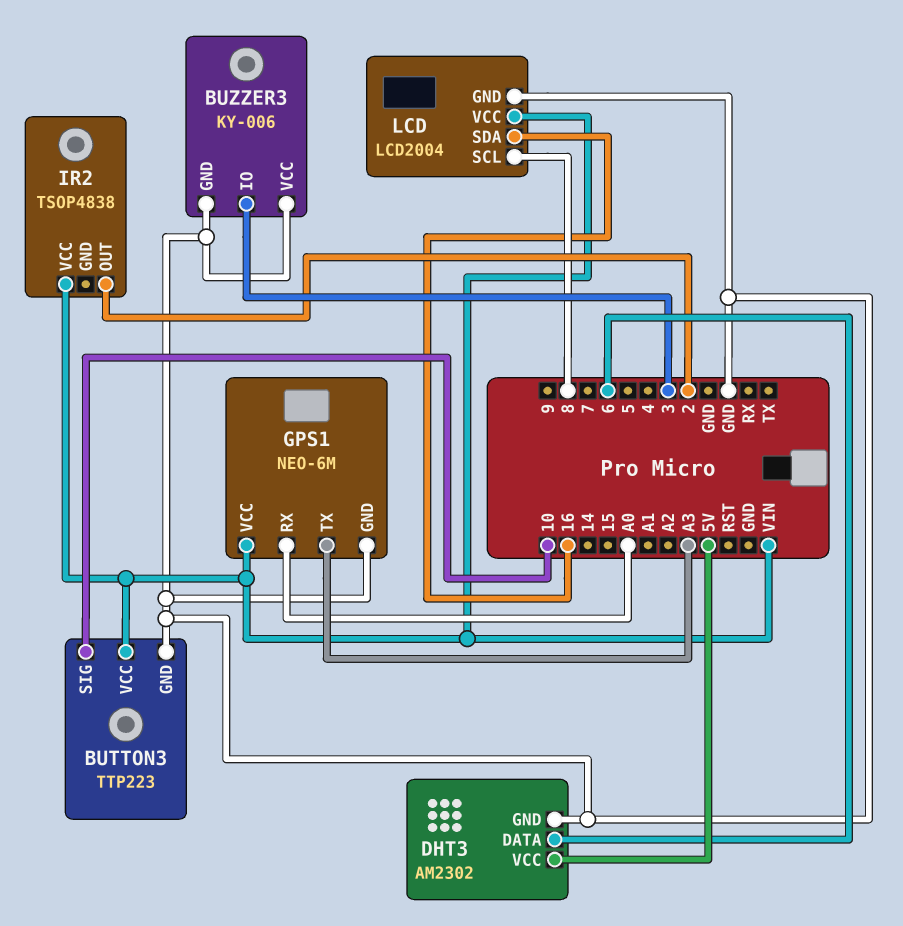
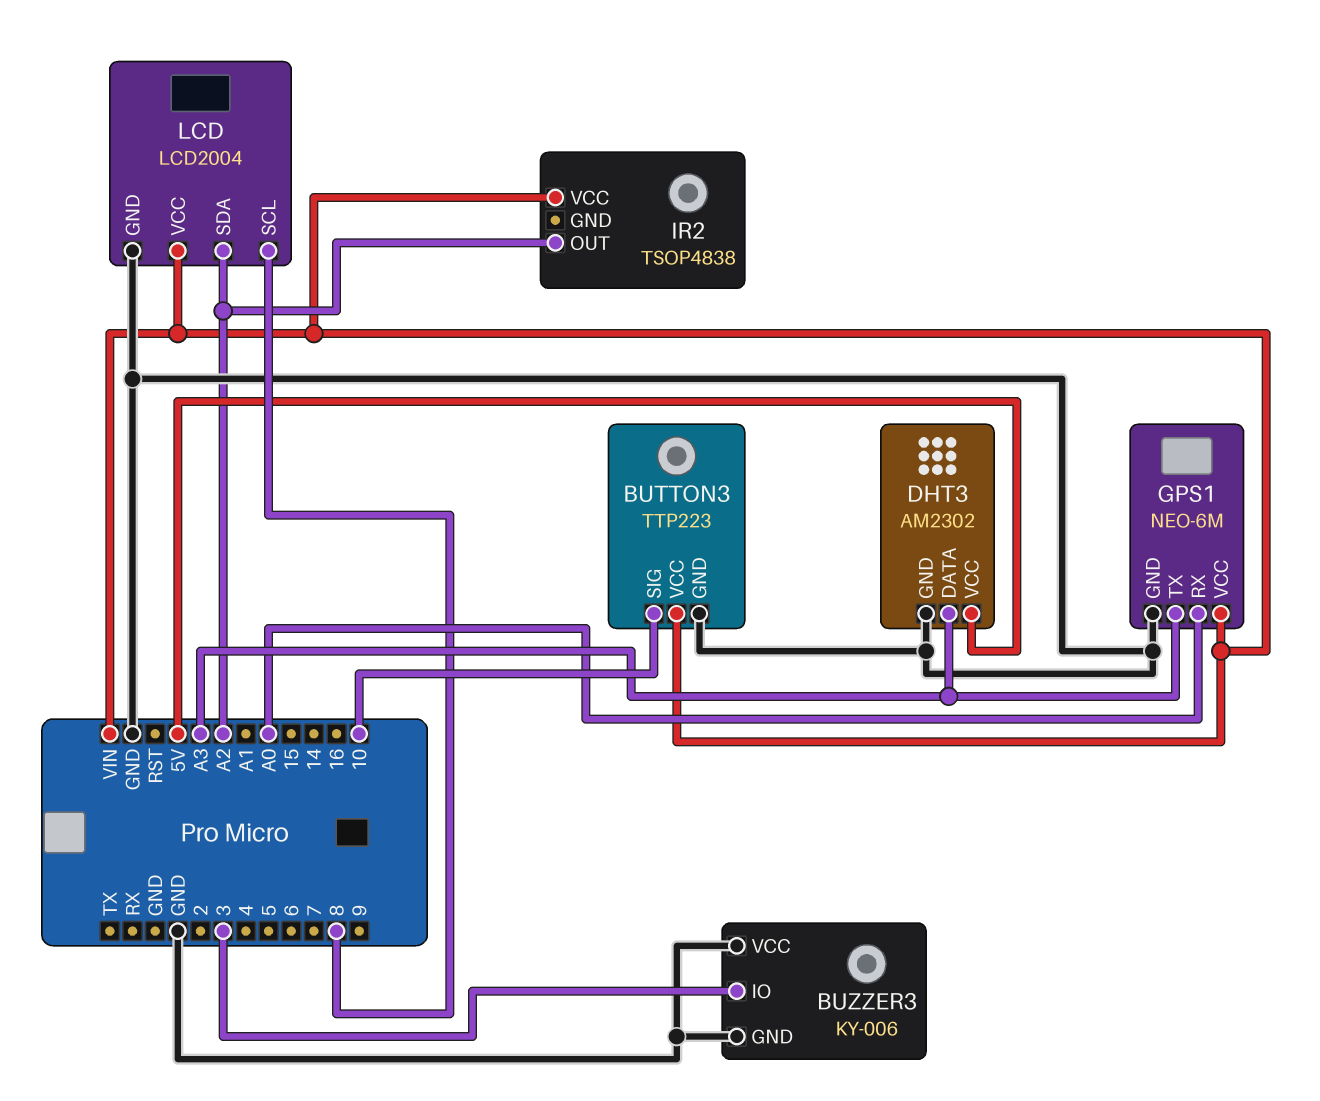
DHT3 pin DATA: 6 -> A3
IR2 pin OUT: 2 -> A2
LCD pin SDA: 16 -> A2

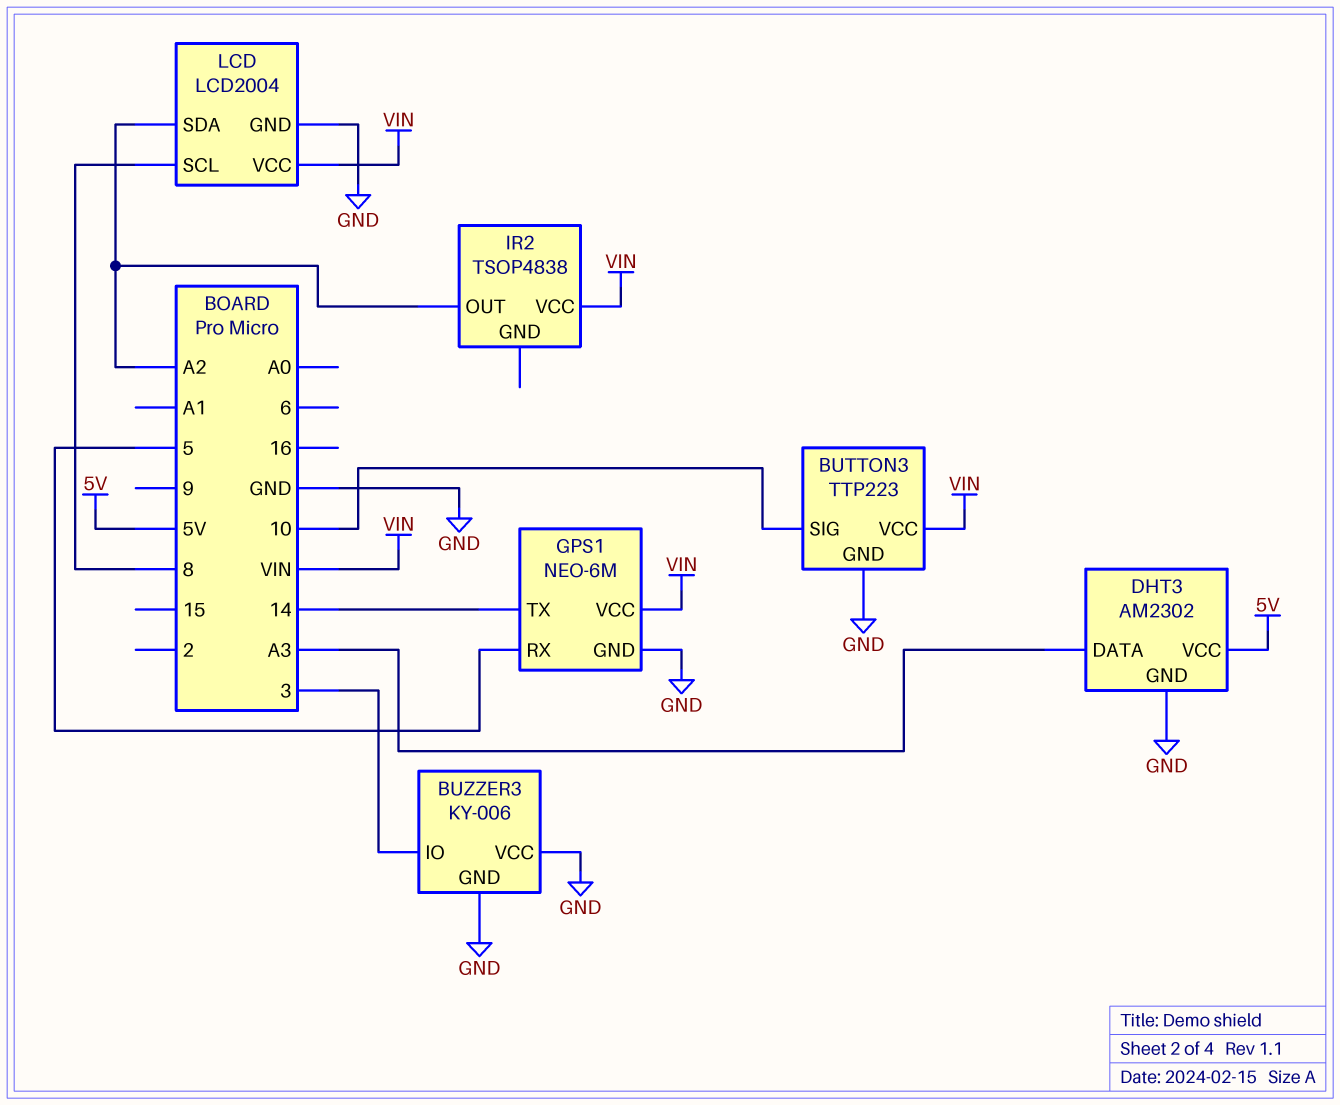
GPS1 pin RX: A0 -> 5
GPS1 pin TX: A3 -> 14

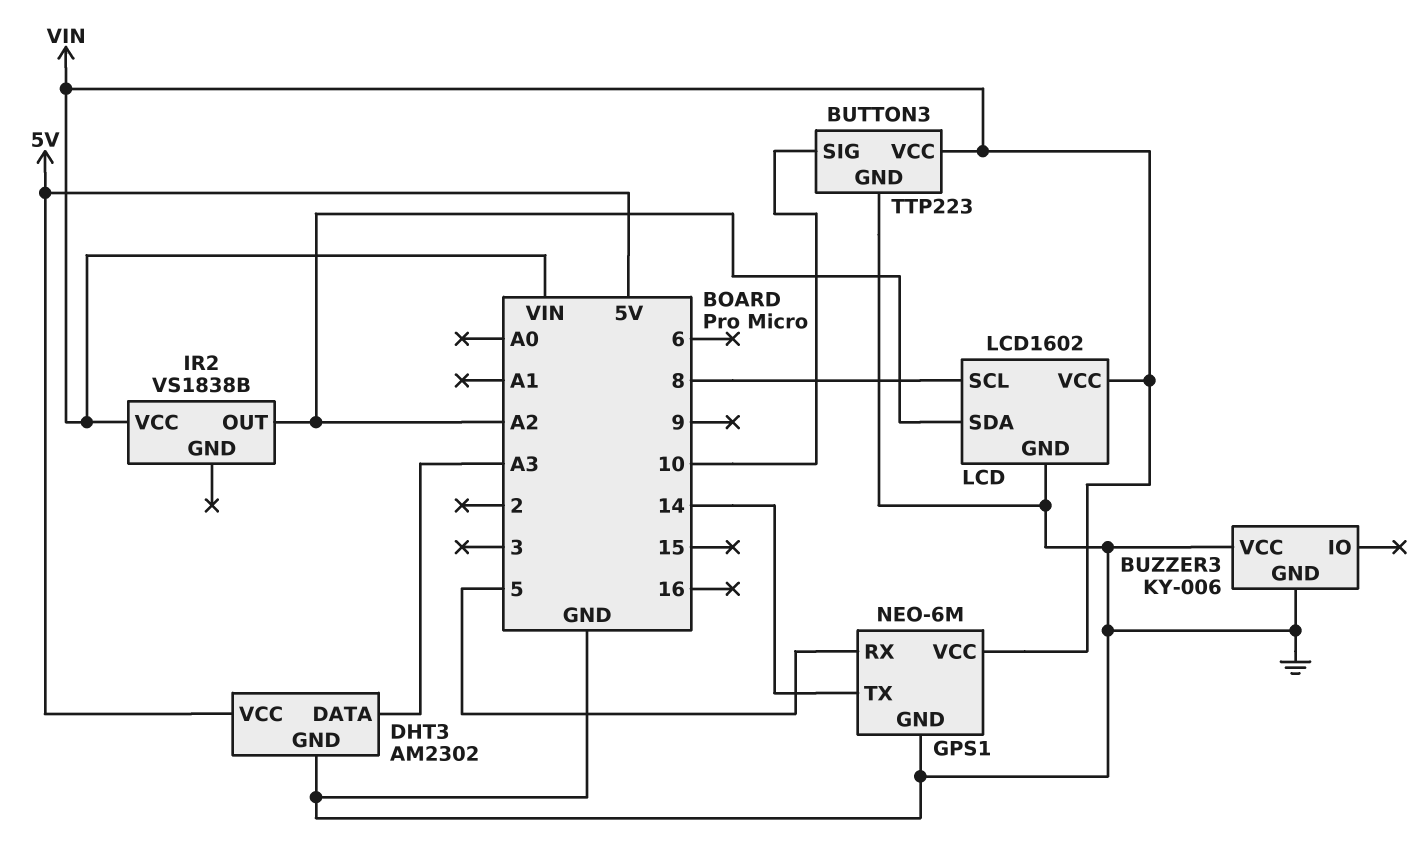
BUZZER3 pin IO: 3 -> none
IR2: TSOP4838 -> VS1838B
LCD: LCD2004 -> LCD1602

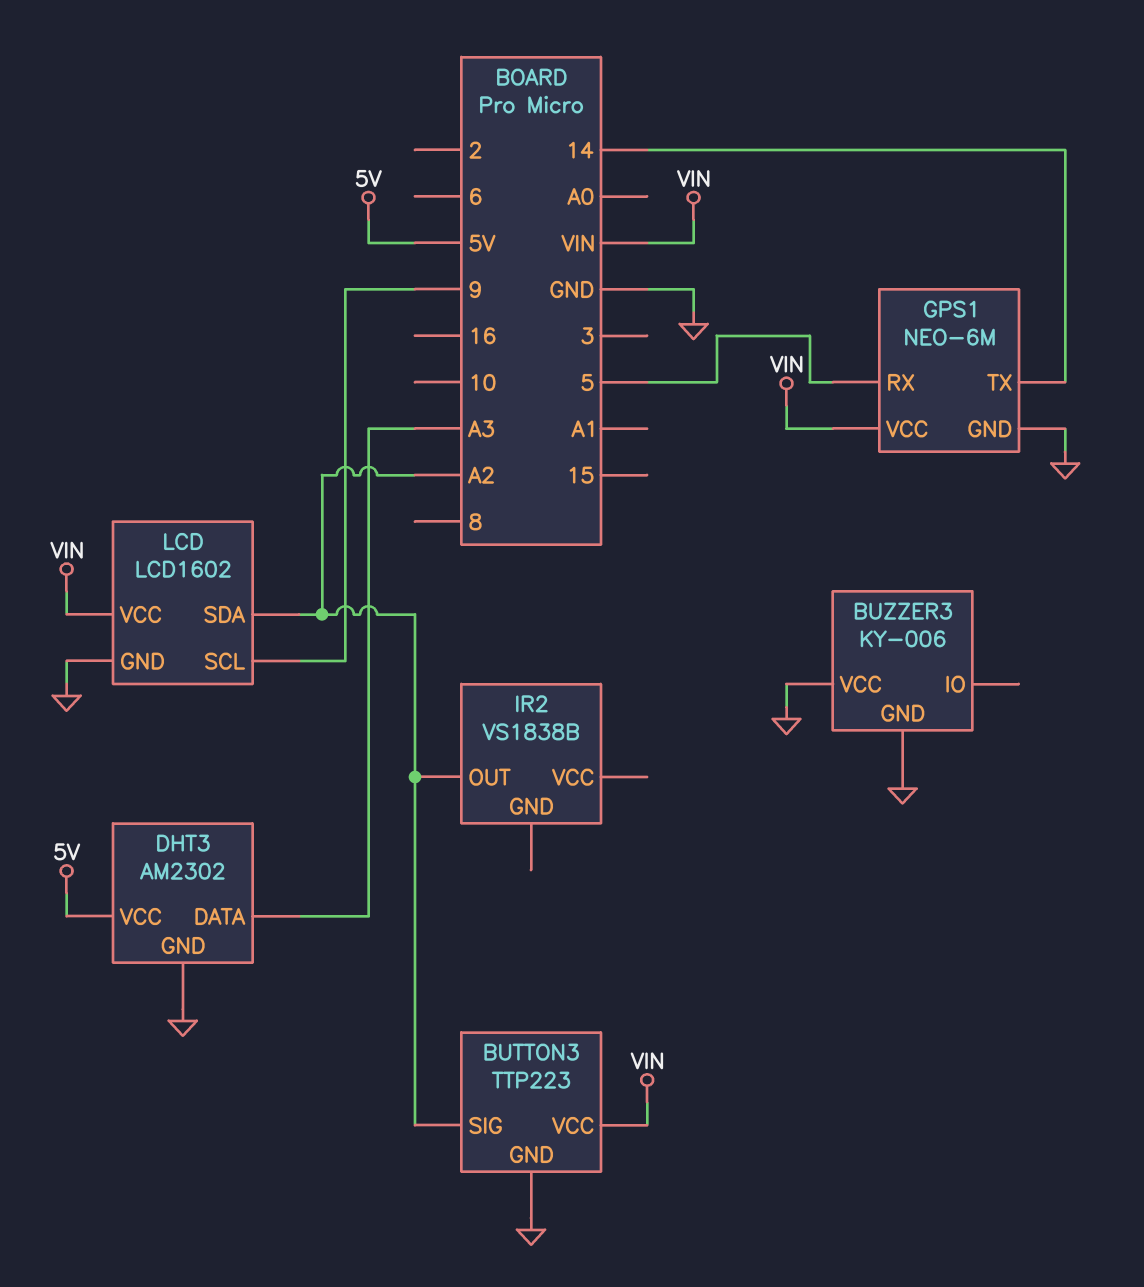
BUTTON3 pin SIG: 10 -> A2
IR2 pin VCC: VIN -> none
LCD pin SCL: 8 -> 9

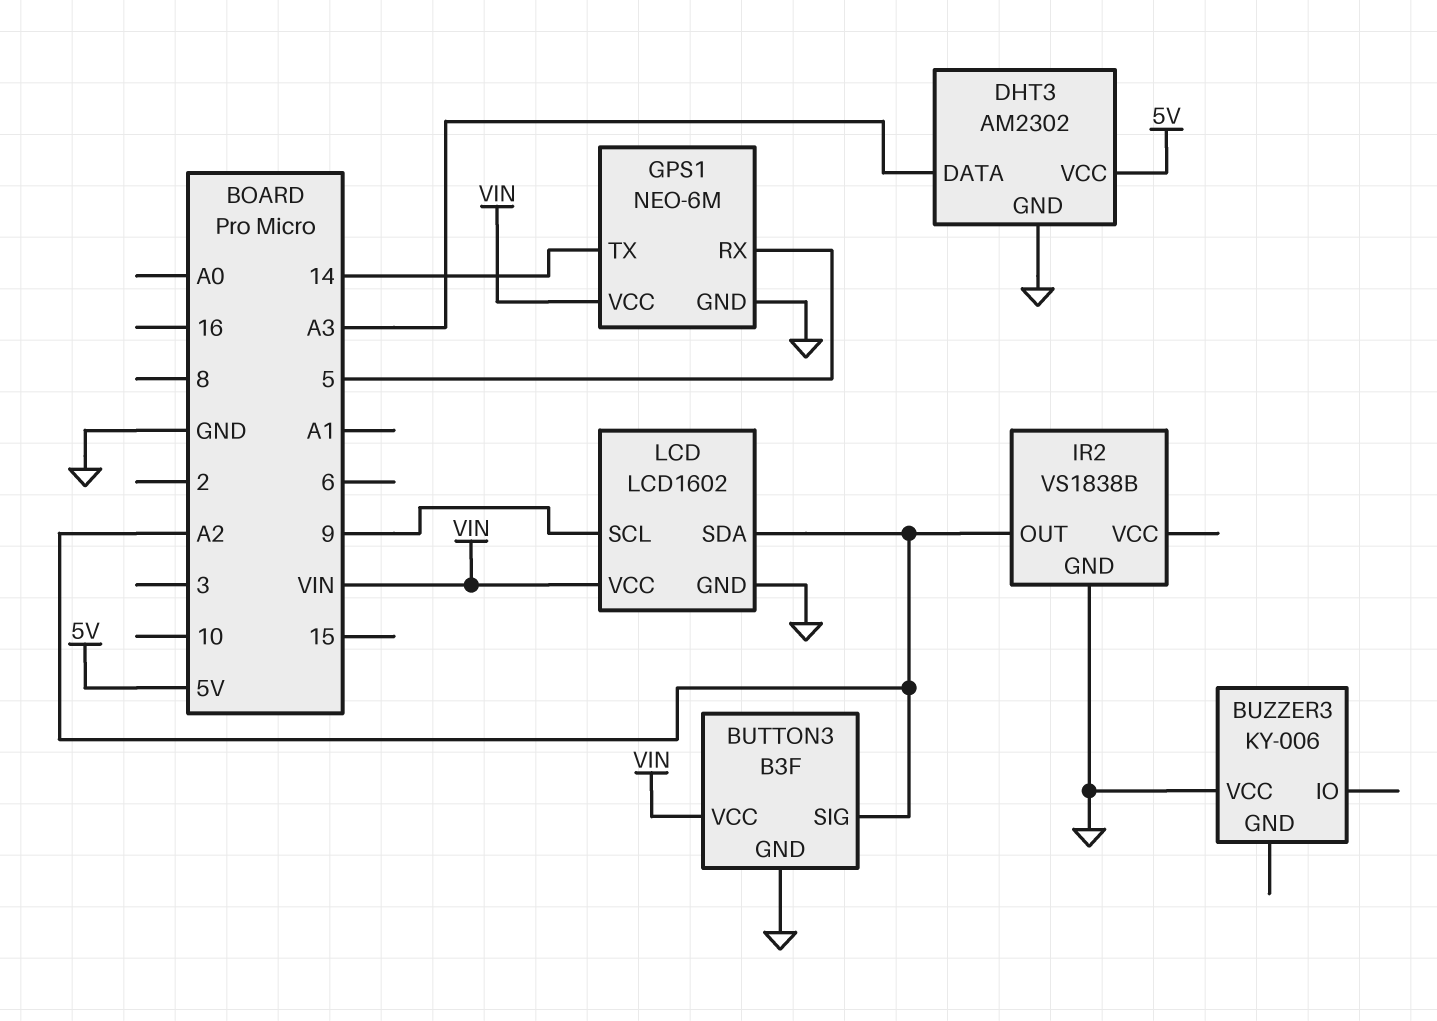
BUTTON3: TTP223 -> B3F
BUZZER3 pin GND: GND -> none
IR2 pin GND: none -> GND

